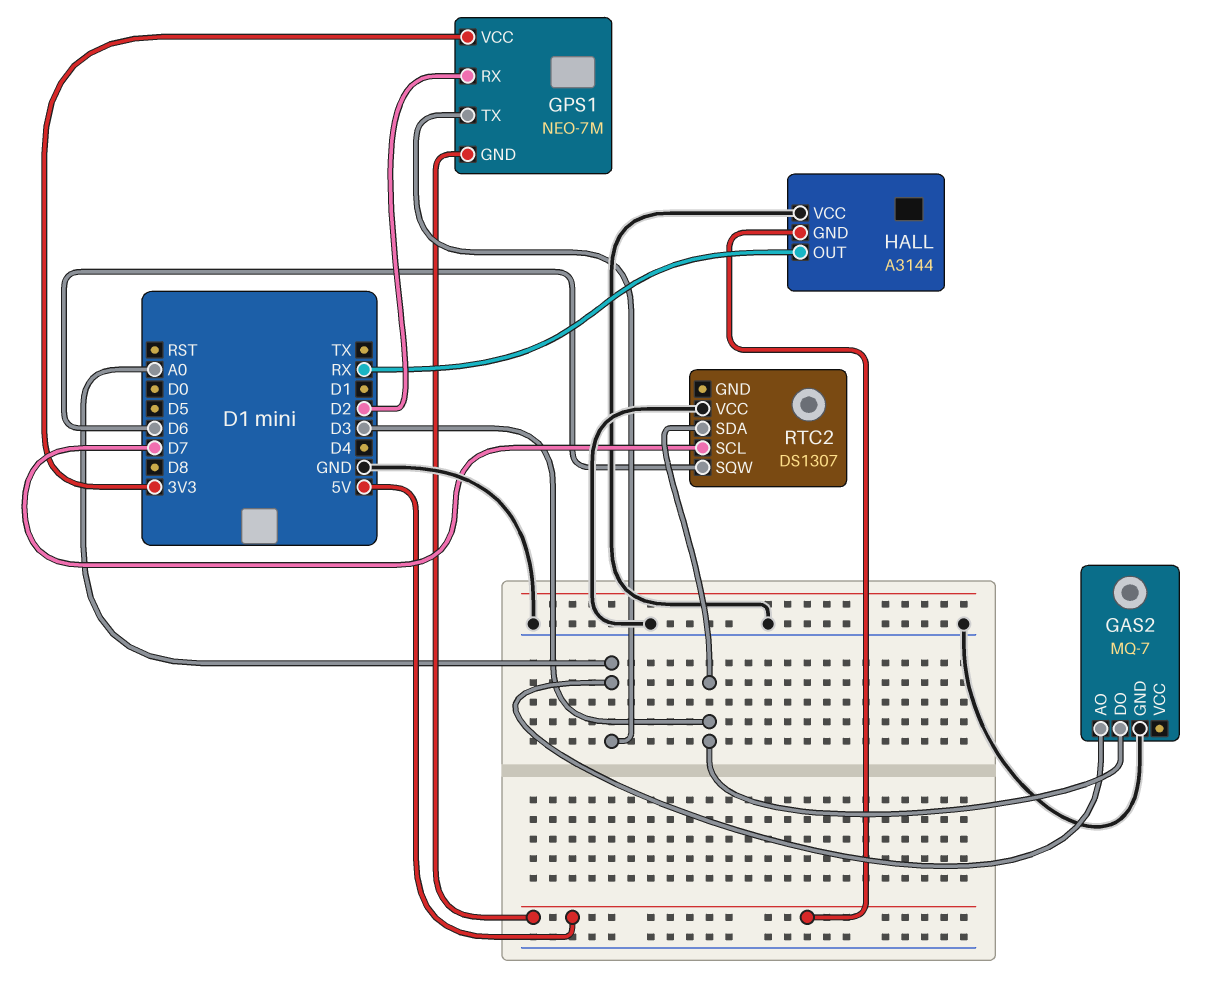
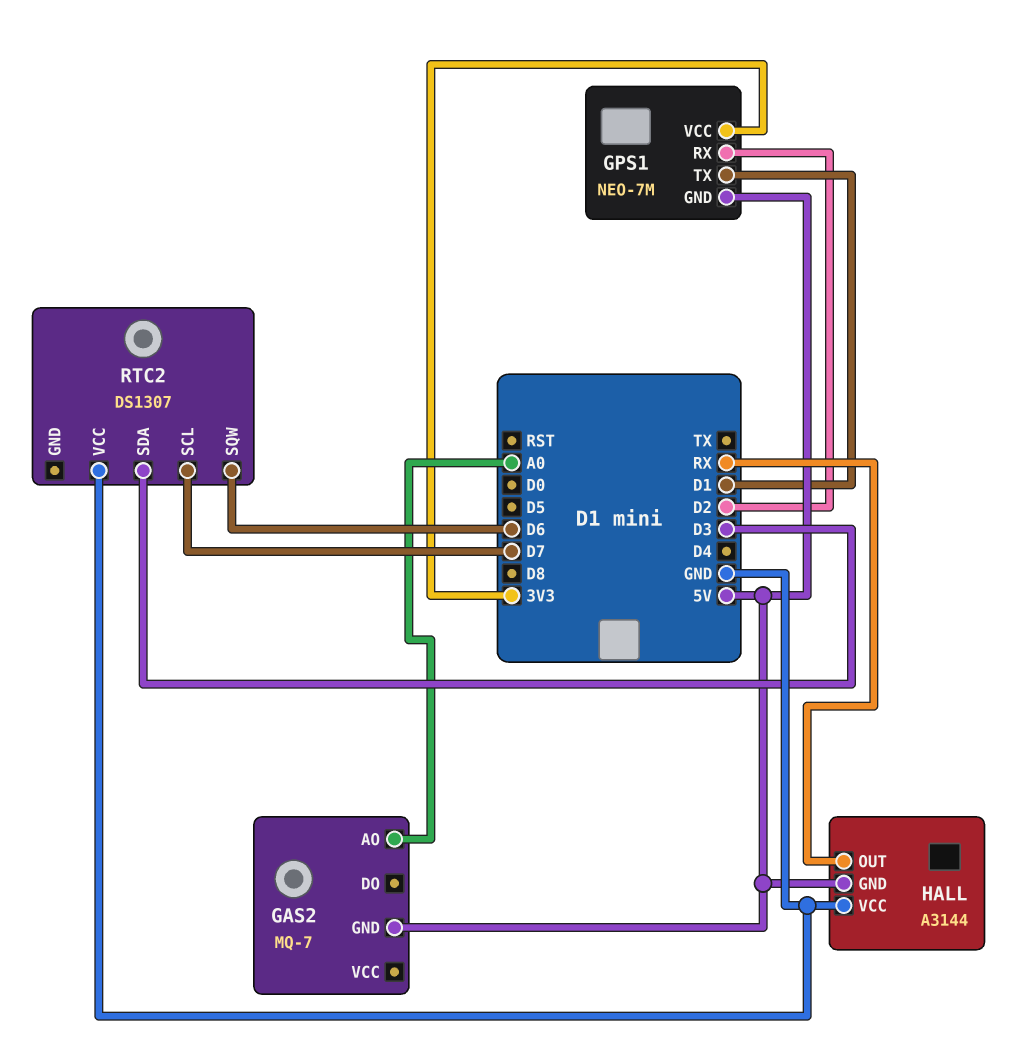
GAS2 pin DO: D3 -> none
GAS2 pin GND: GND -> 5V
GPS1 pin TX: A0 -> D1

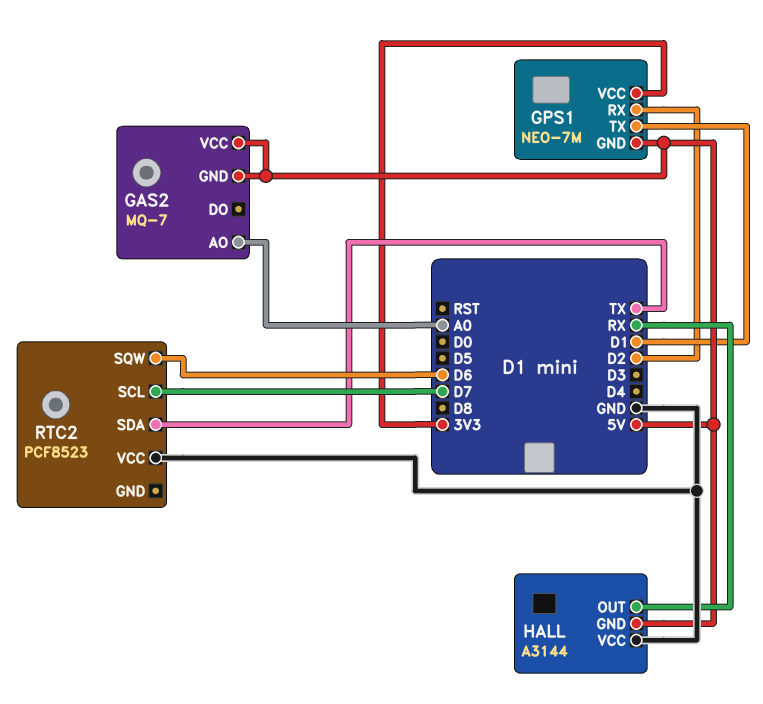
GAS2 pin VCC: none -> 5V
RTC2: DS1307 -> PCF8523
RTC2 pin SDA: D3 -> TX

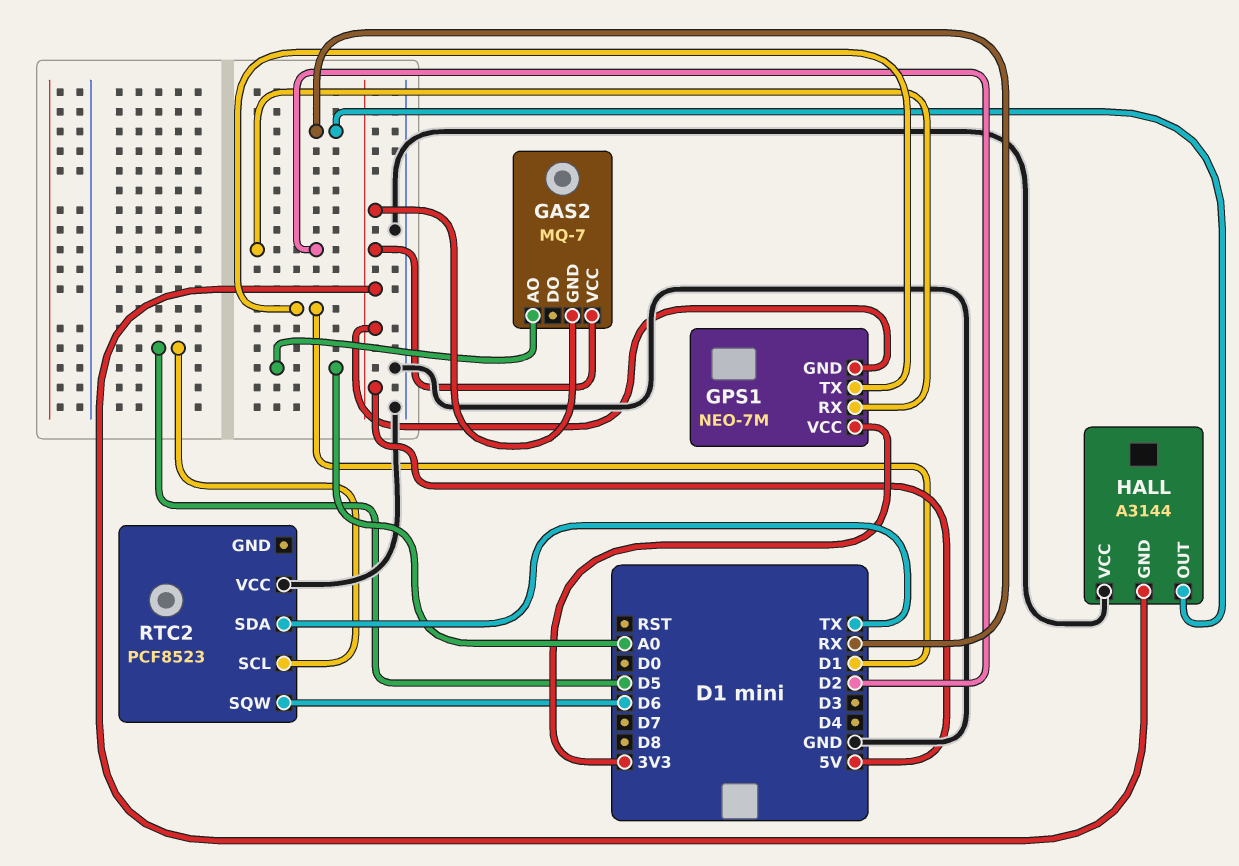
RTC2 pin SCL: D7 -> D5

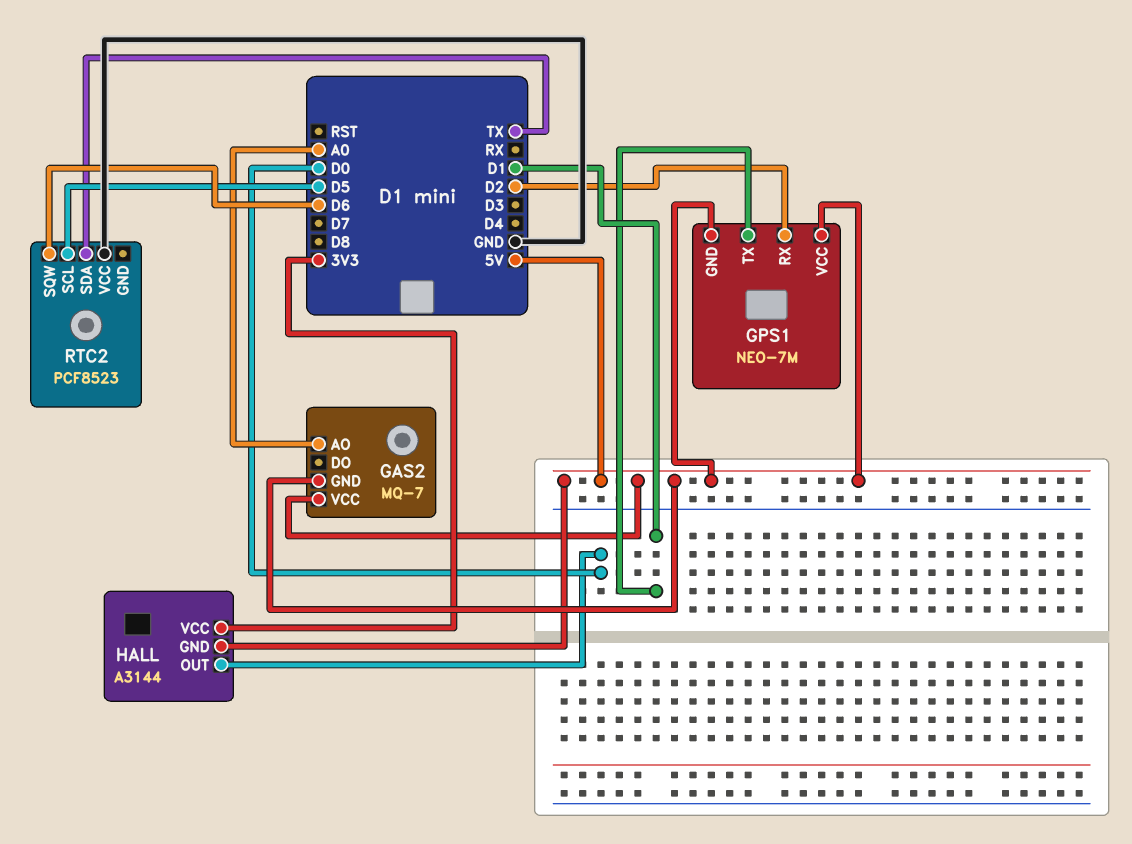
GPS1 pin VCC: 3V3 -> 5V
HALL pin OUT: RX -> D0
HALL pin VCC: GND -> 3V3

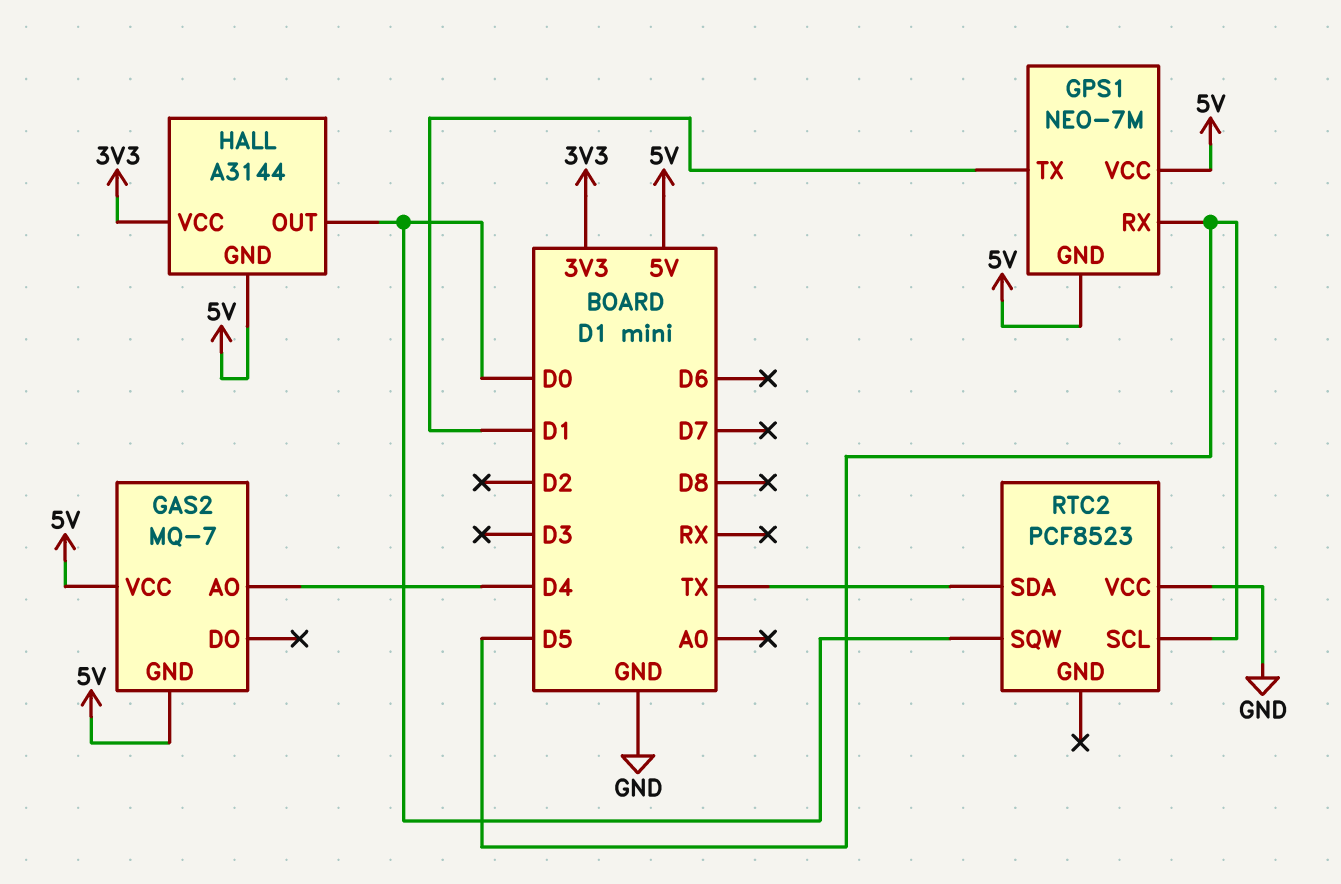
GAS2 pin AO: A0 -> D4
GPS1 pin RX: D2 -> D5
RTC2 pin SQW: D6 -> D0

